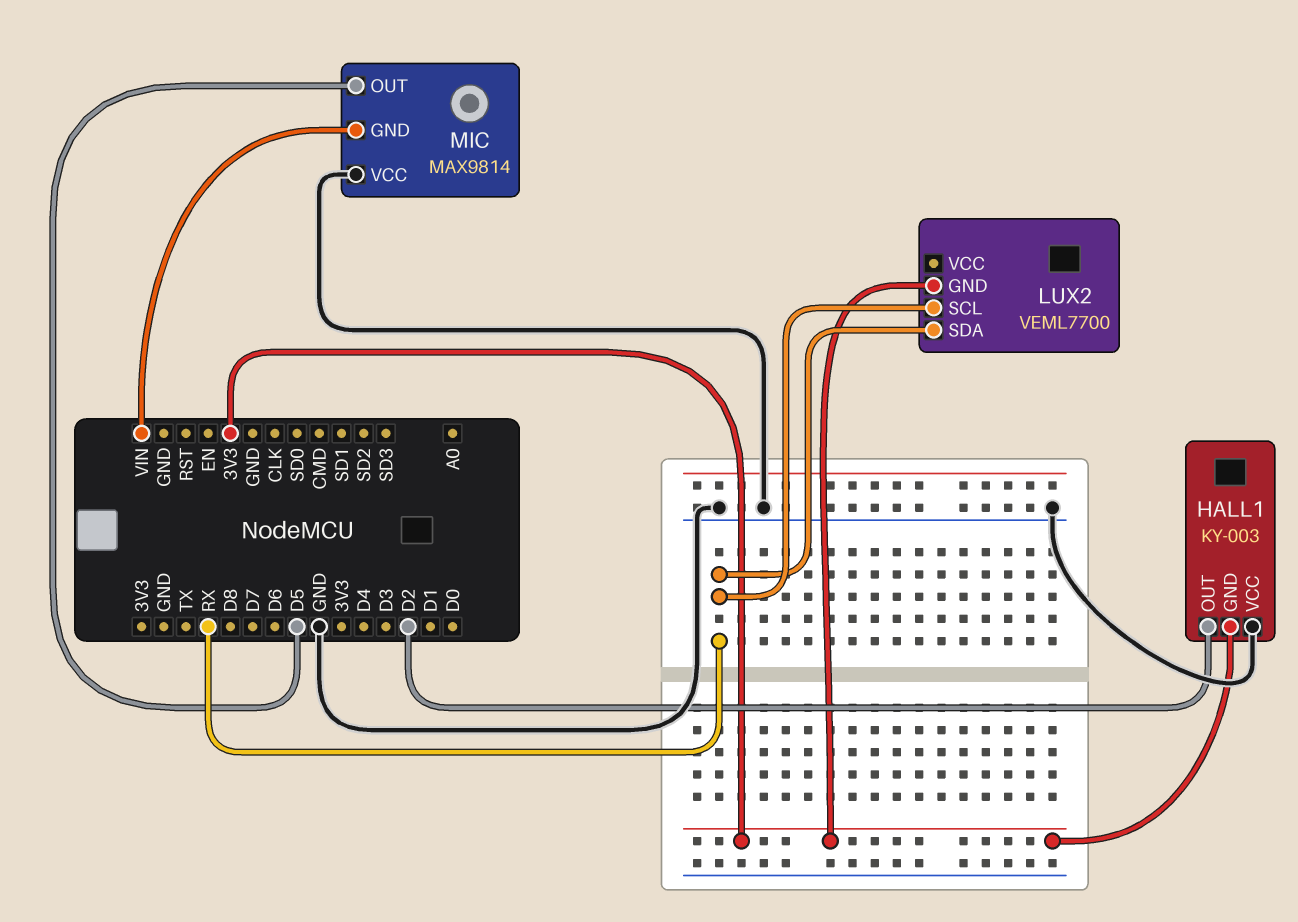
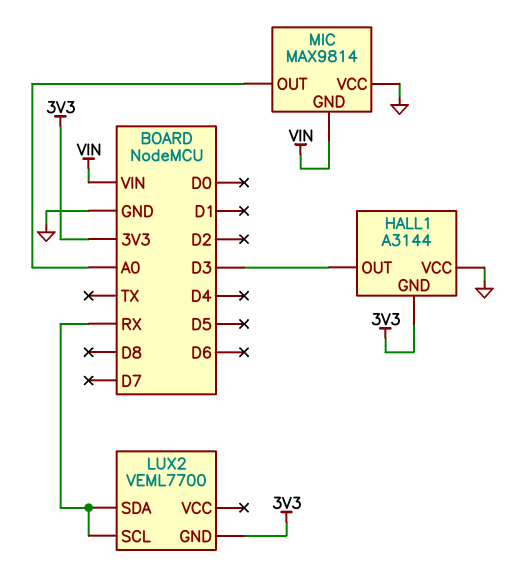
HALL1: KY-003 -> A3144
HALL1 pin OUT: D2 -> D3
MIC pin OUT: D5 -> A0

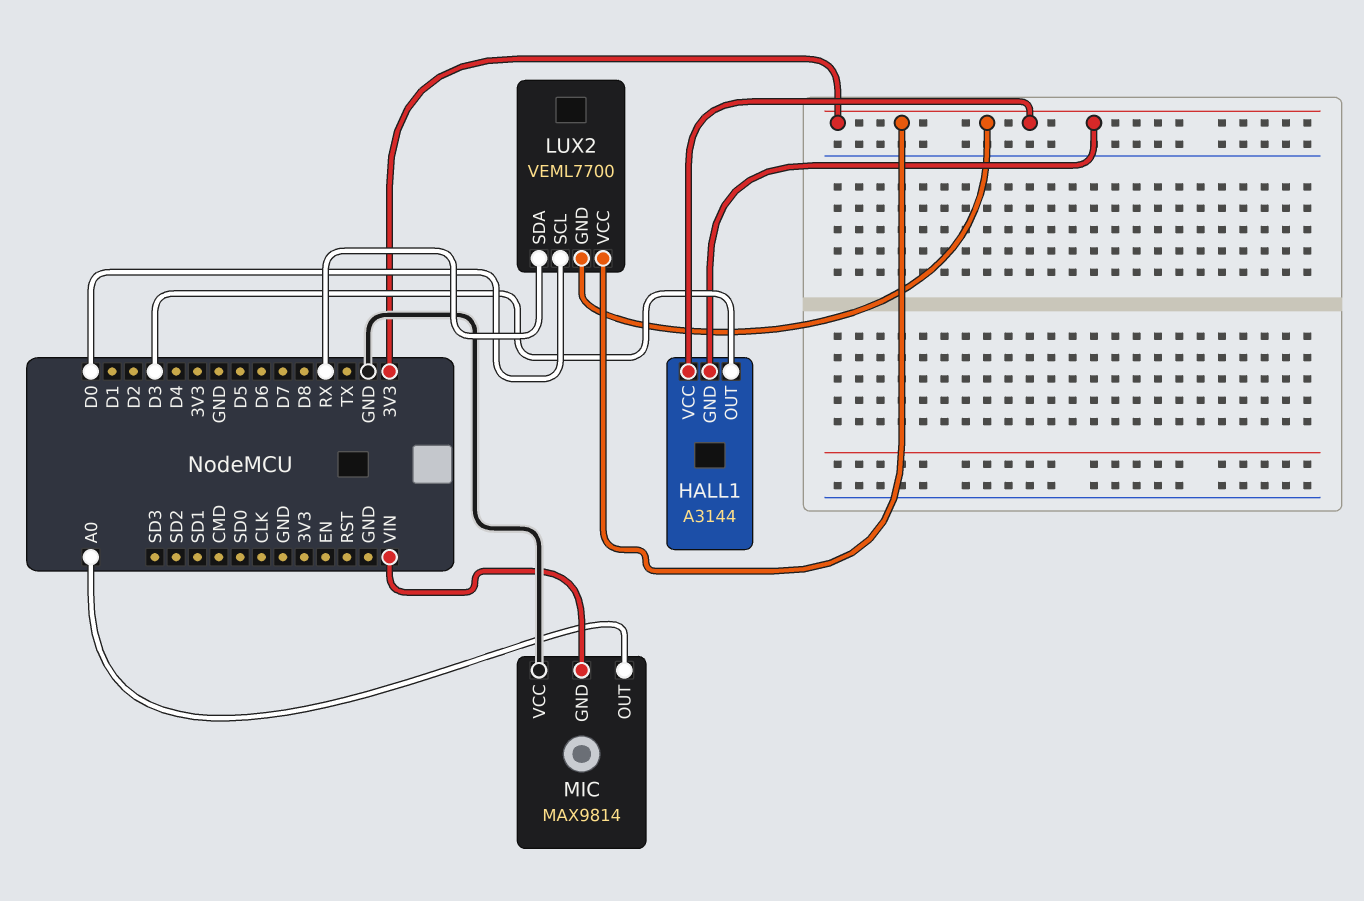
HALL1 pin VCC: GND -> 3V3
LUX2 pin SCL: RX -> D0
LUX2 pin VCC: none -> 3V3

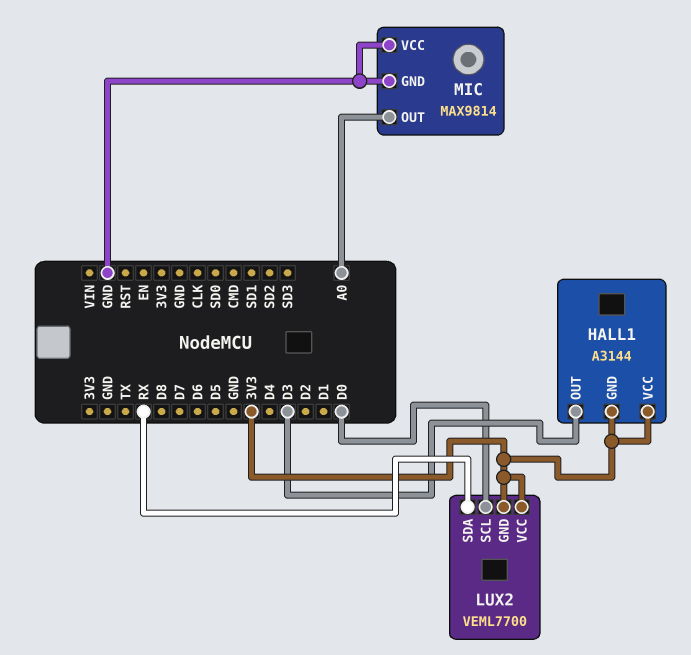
MIC pin GND: VIN -> GND

